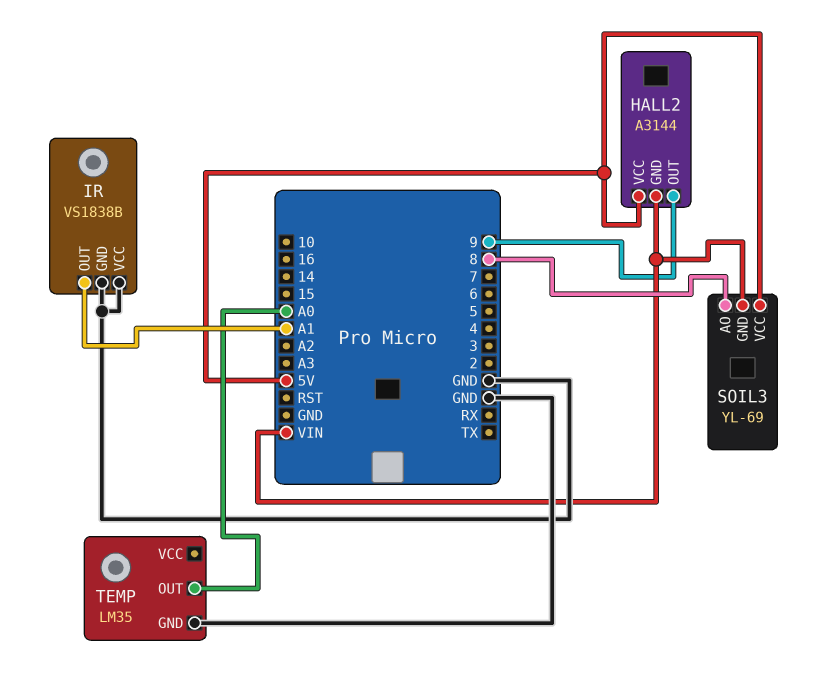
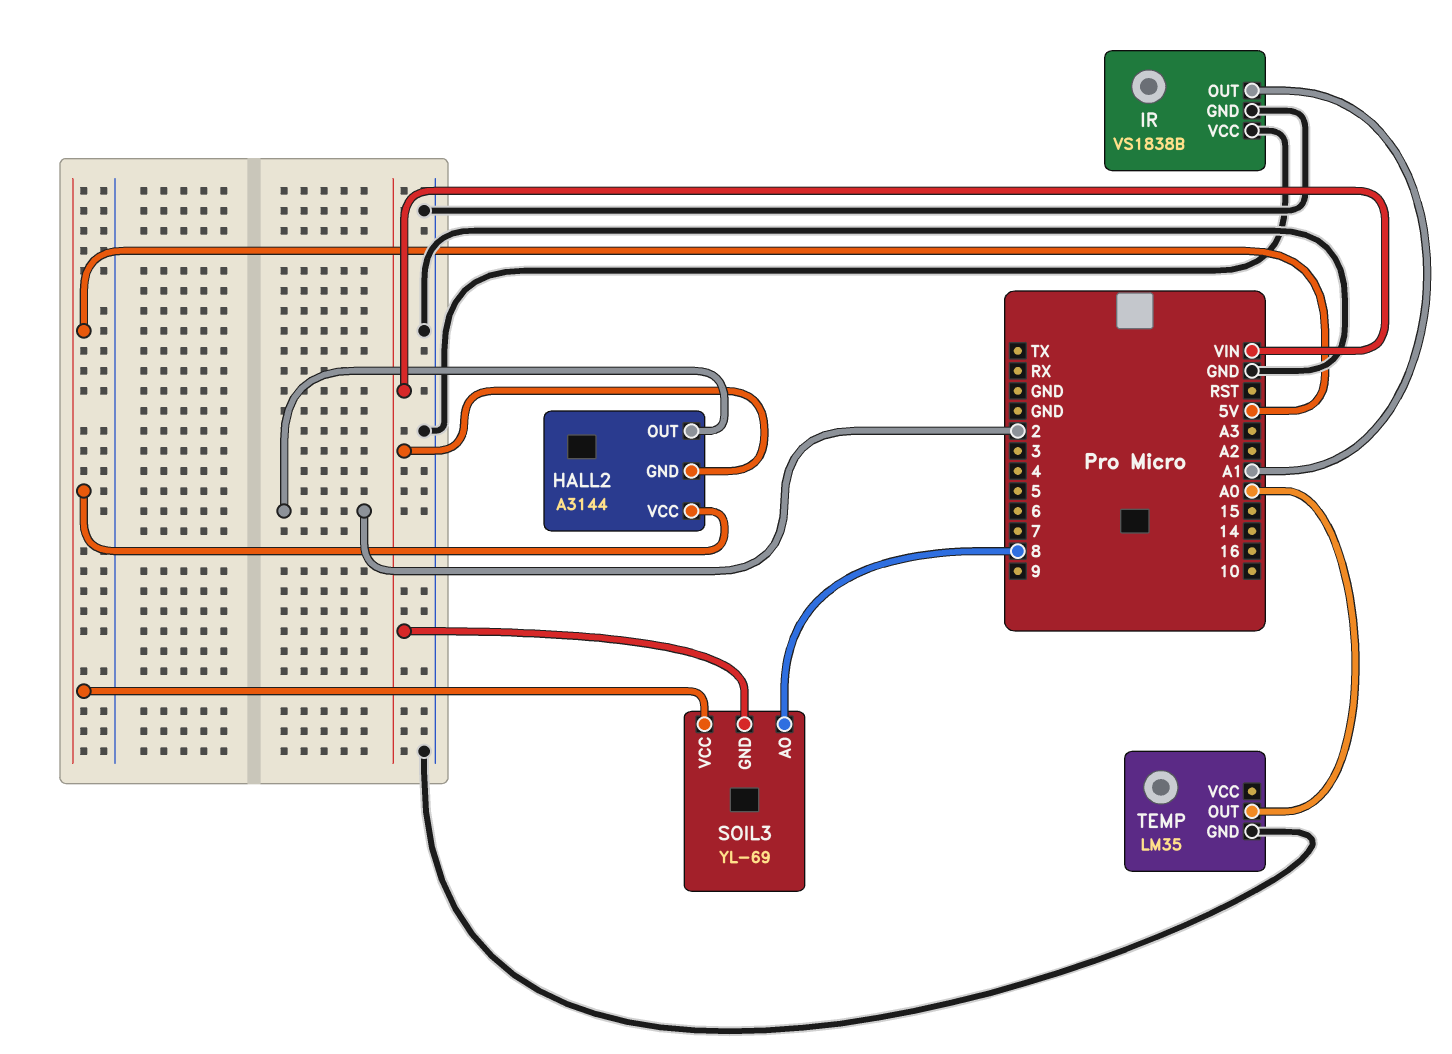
HALL2 pin OUT: 9 -> 2

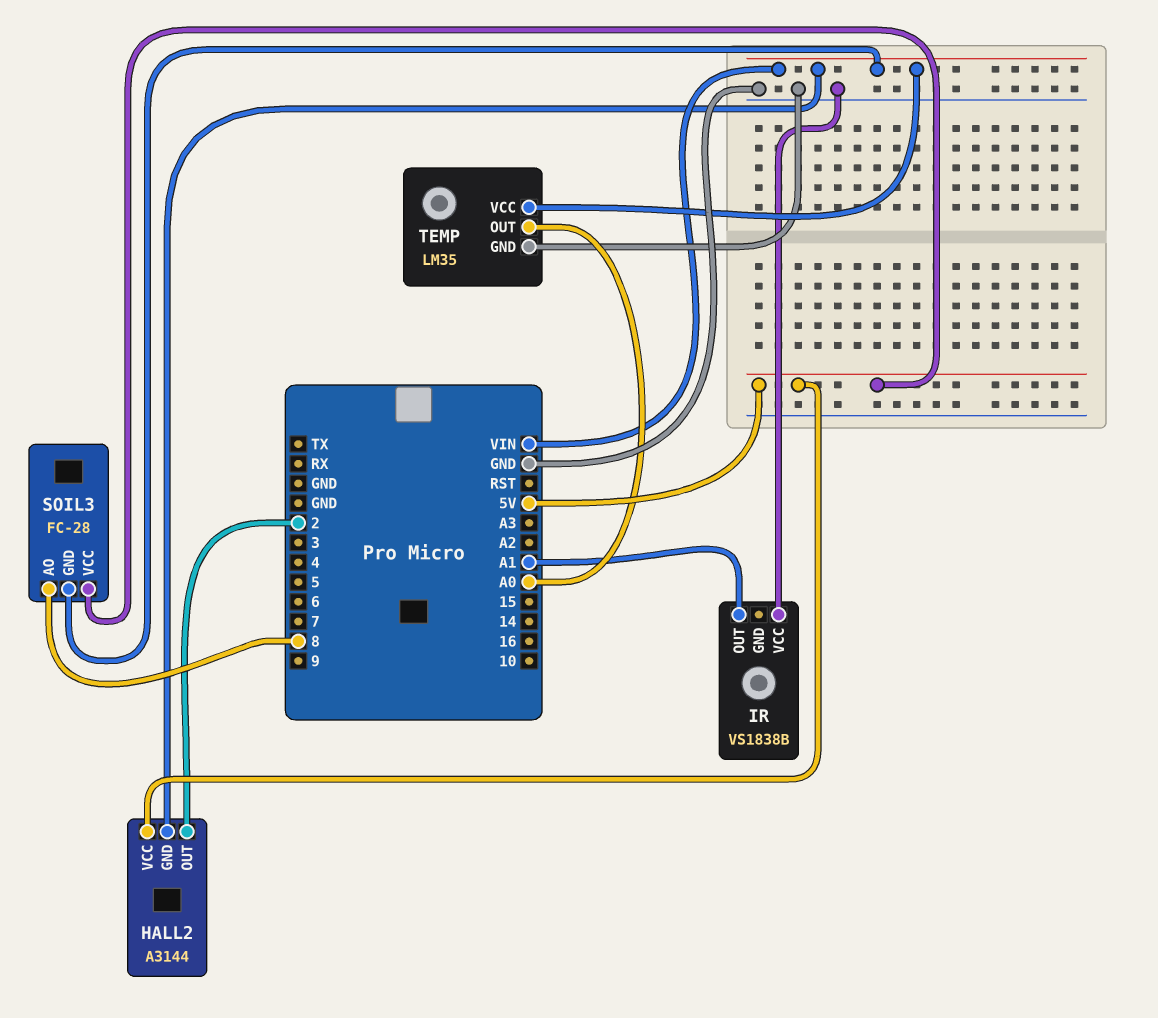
IR pin GND: GND -> none
SOIL3: YL-69 -> FC-28
TEMP pin VCC: none -> VIN

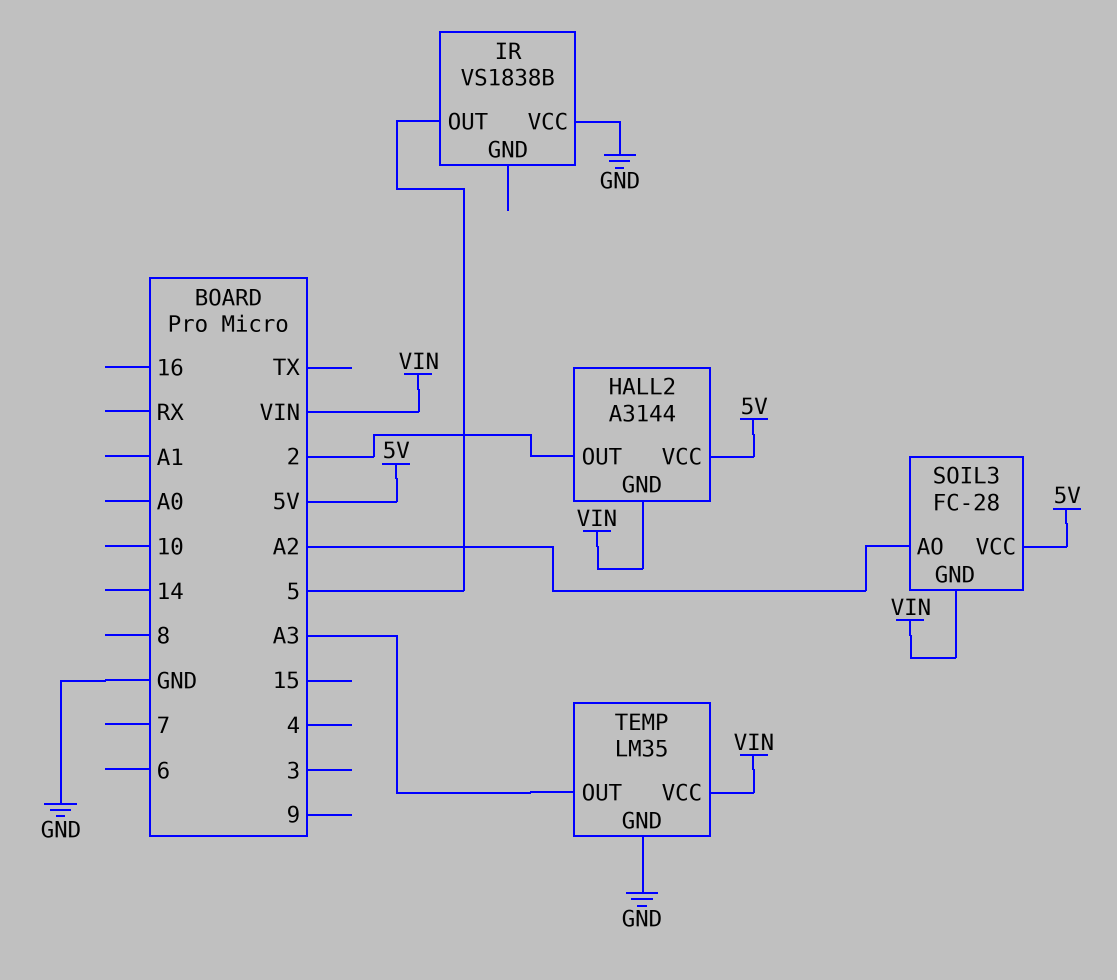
IR pin OUT: A1 -> 5
SOIL3 pin AO: 8 -> A2
TEMP pin OUT: A0 -> A3

